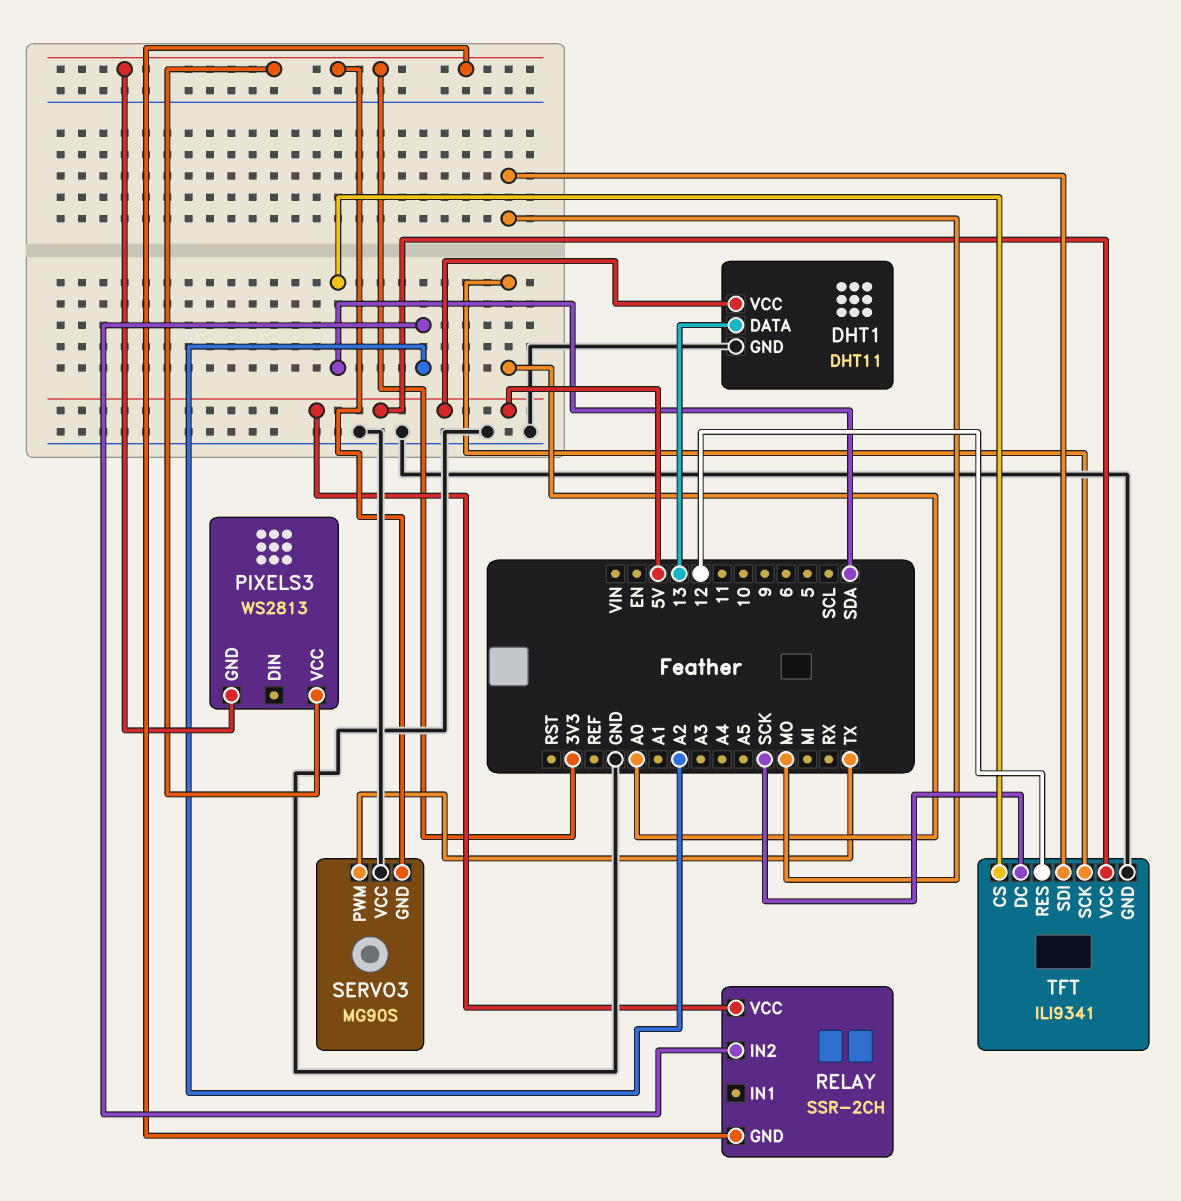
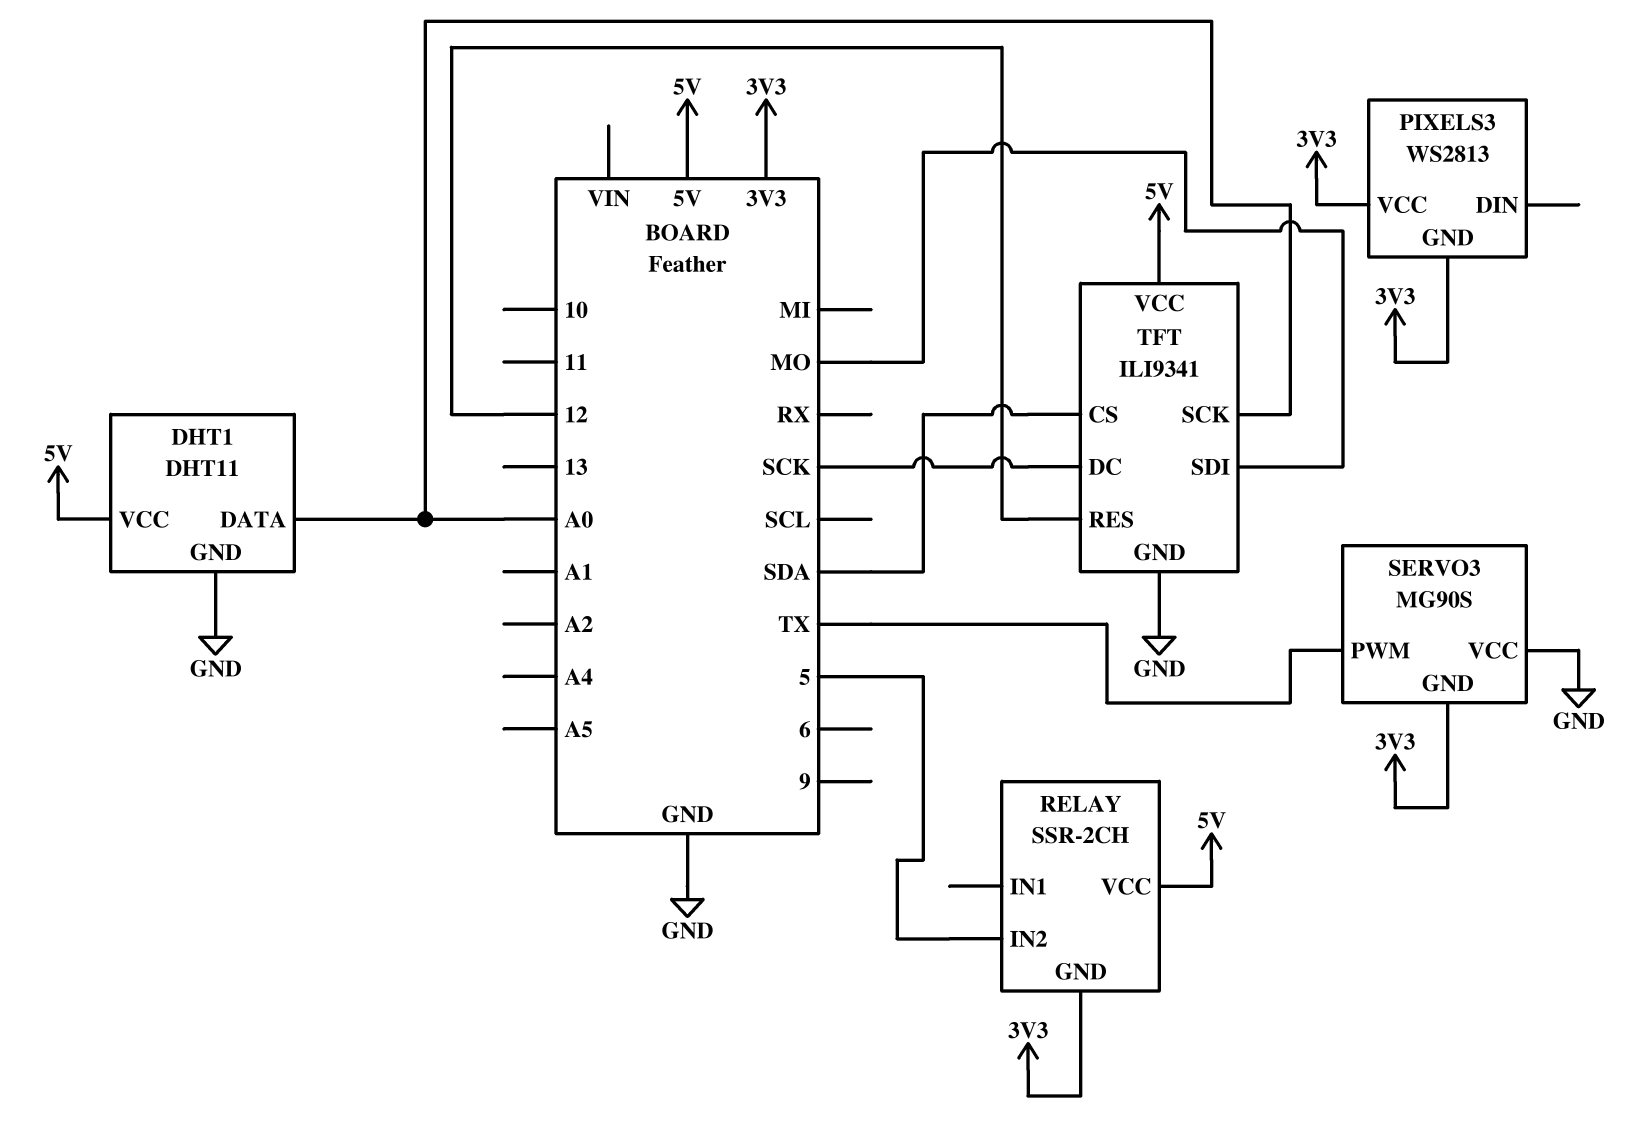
DHT1 pin DATA: 13 -> A0
RELAY pin IN2: A2 -> 5

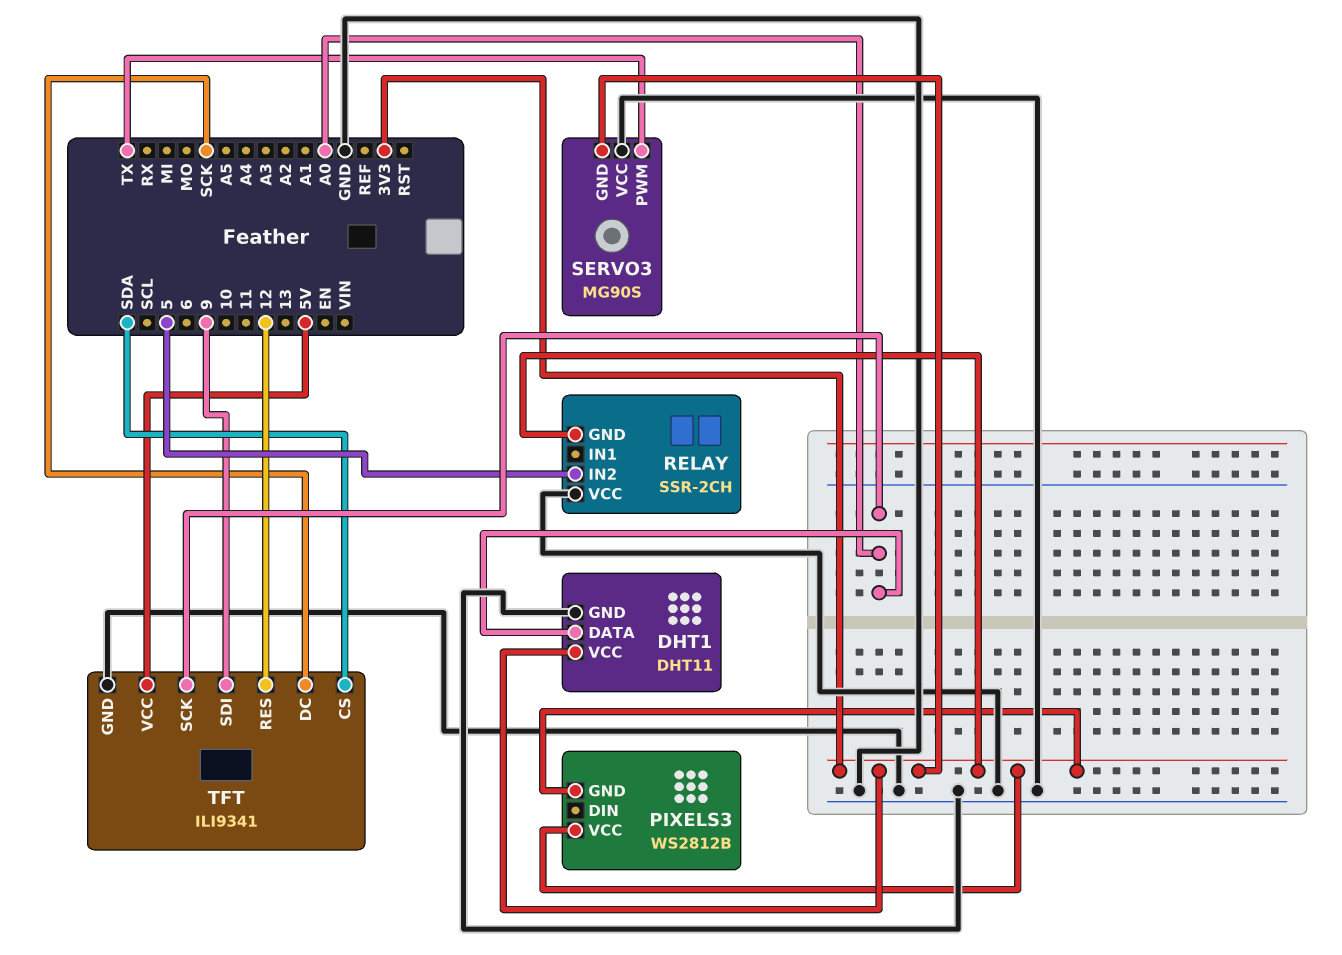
DHT1 pin VCC: 5V -> 3V3
PIXELS3: WS2813 -> WS2812B
RELAY pin VCC: 5V -> GND
TFT pin SDI: MO -> 9

